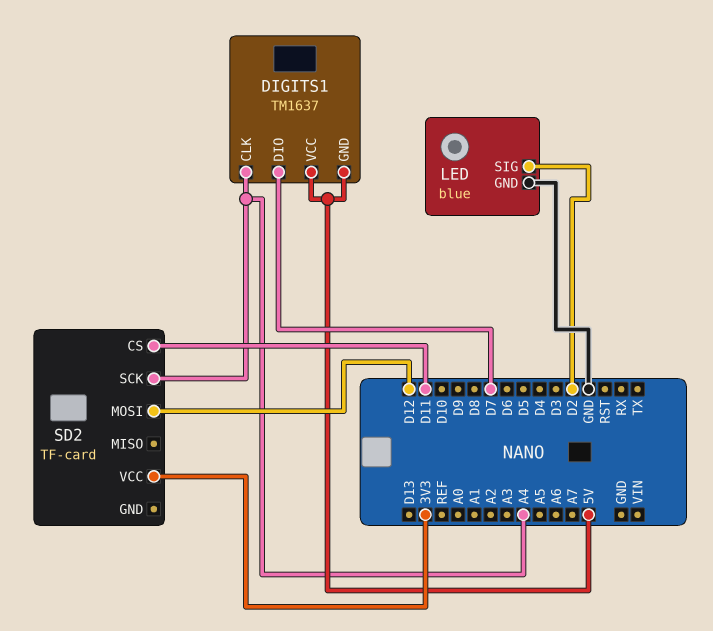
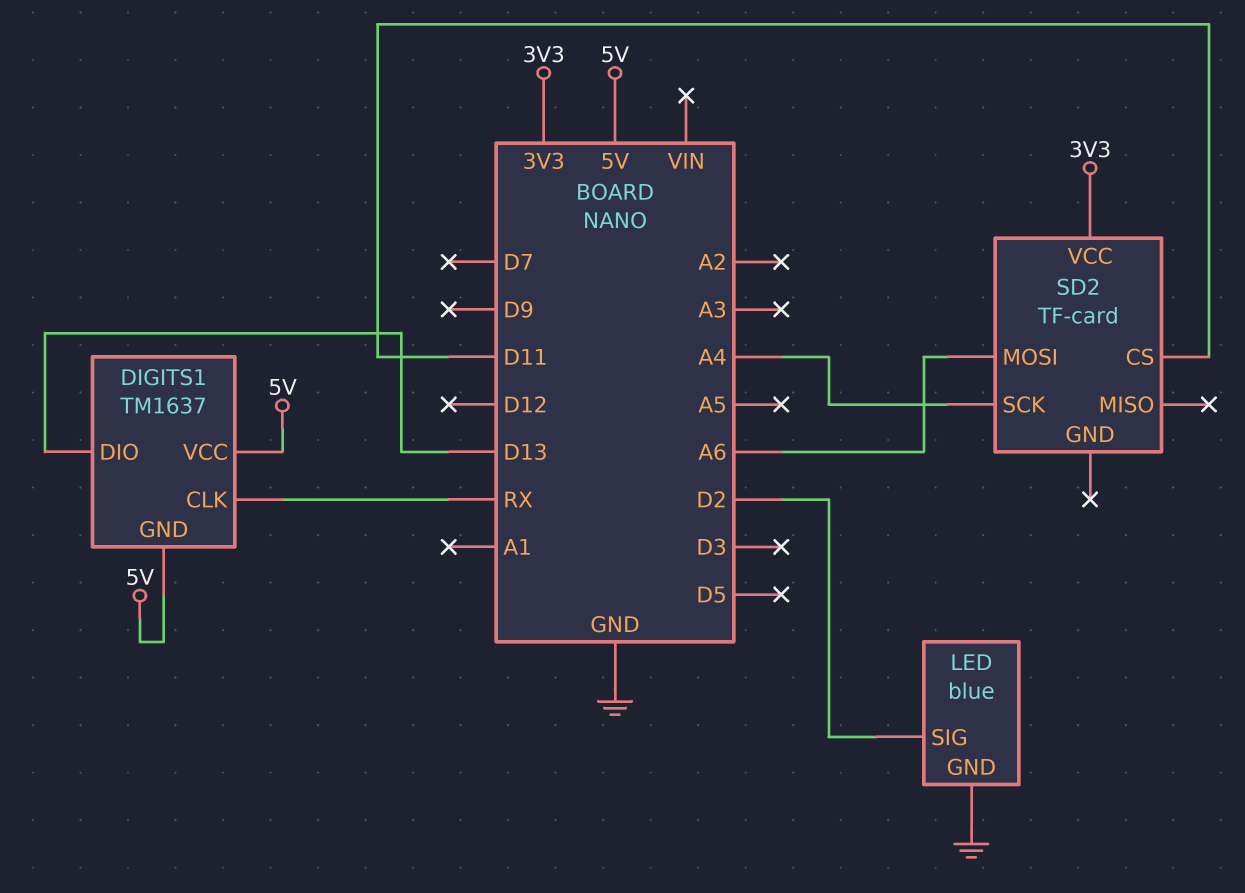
DIGITS1 pin CLK: A4 -> RX
DIGITS1 pin DIO: D7 -> D13
SD2 pin MOSI: D12 -> A6

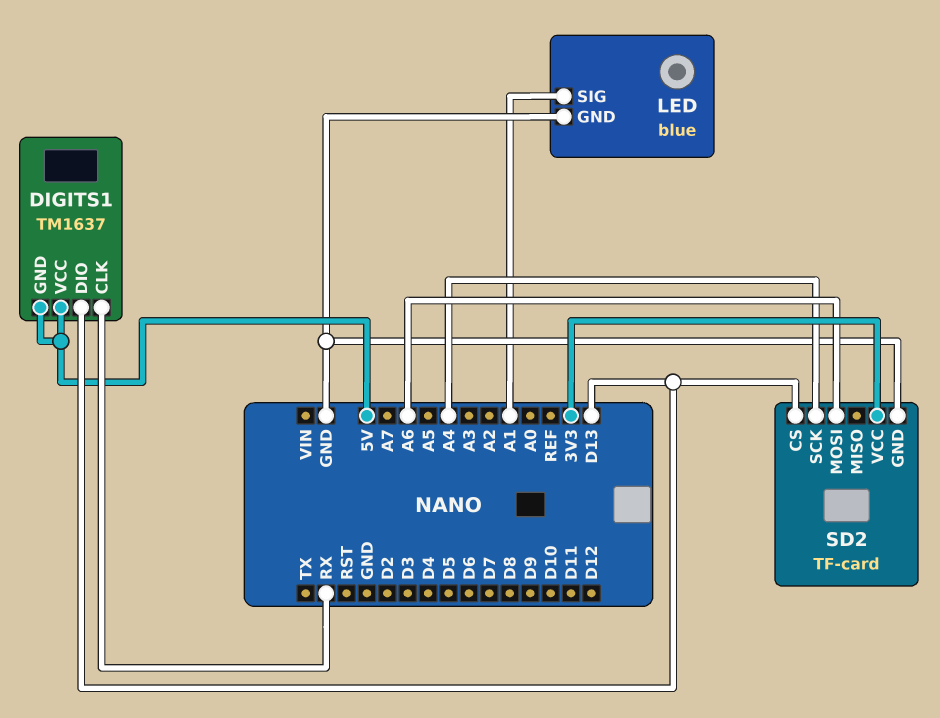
LED pin SIG: D2 -> A1
SD2 pin CS: D11 -> D13
SD2 pin GND: none -> GND

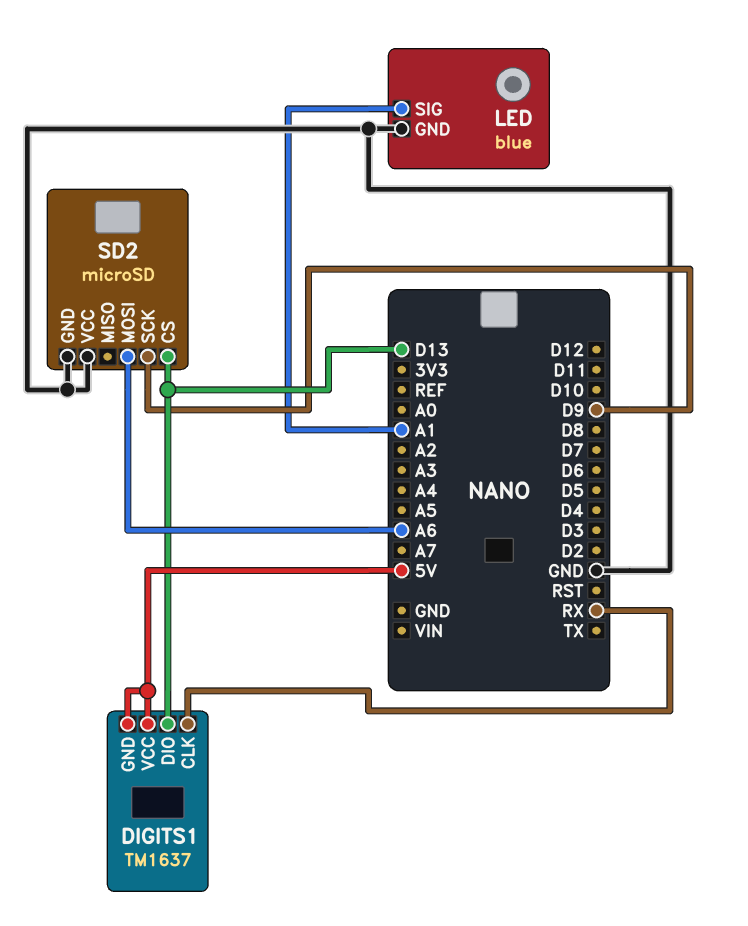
SD2: TF-card -> microSD
SD2 pin SCK: A4 -> D9
SD2 pin VCC: 3V3 -> GND

